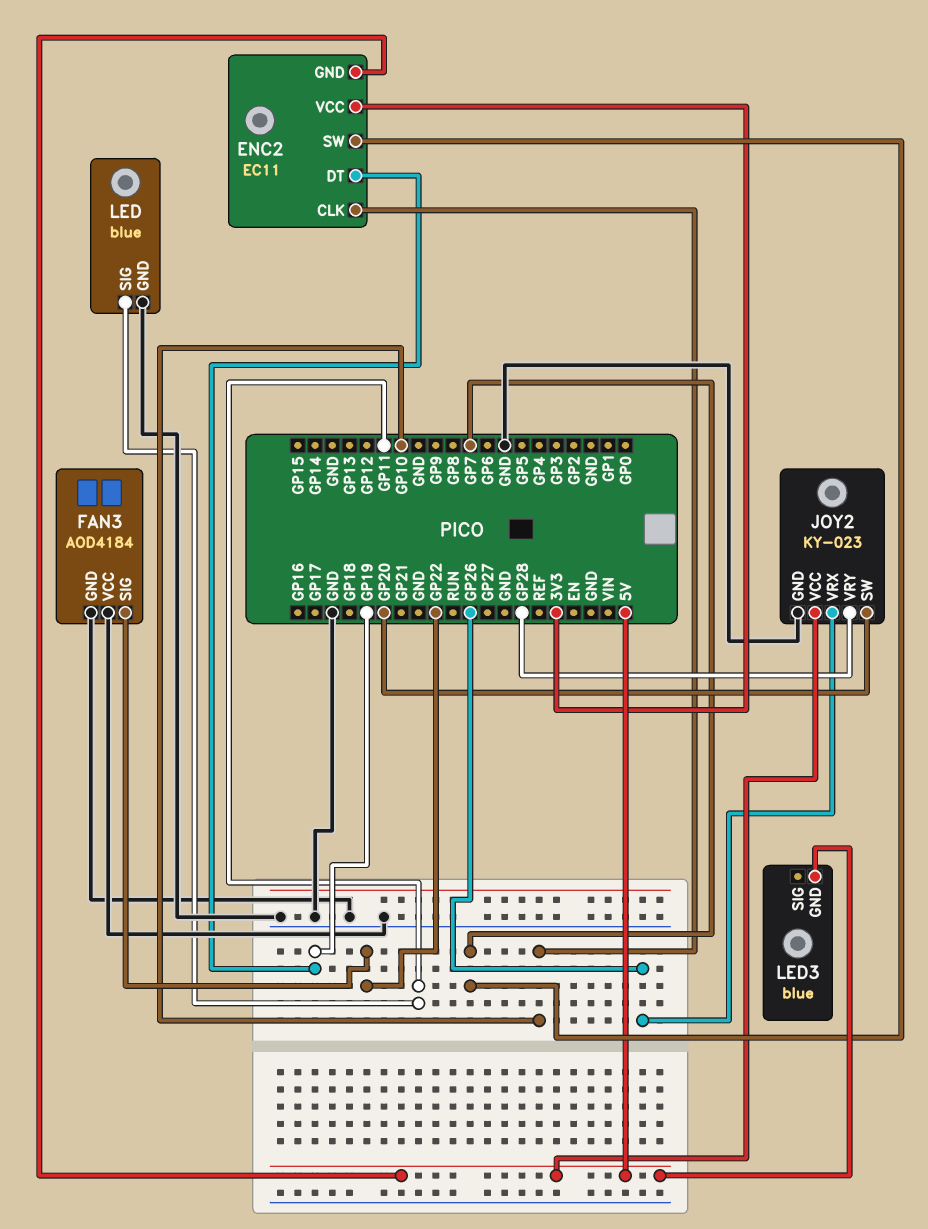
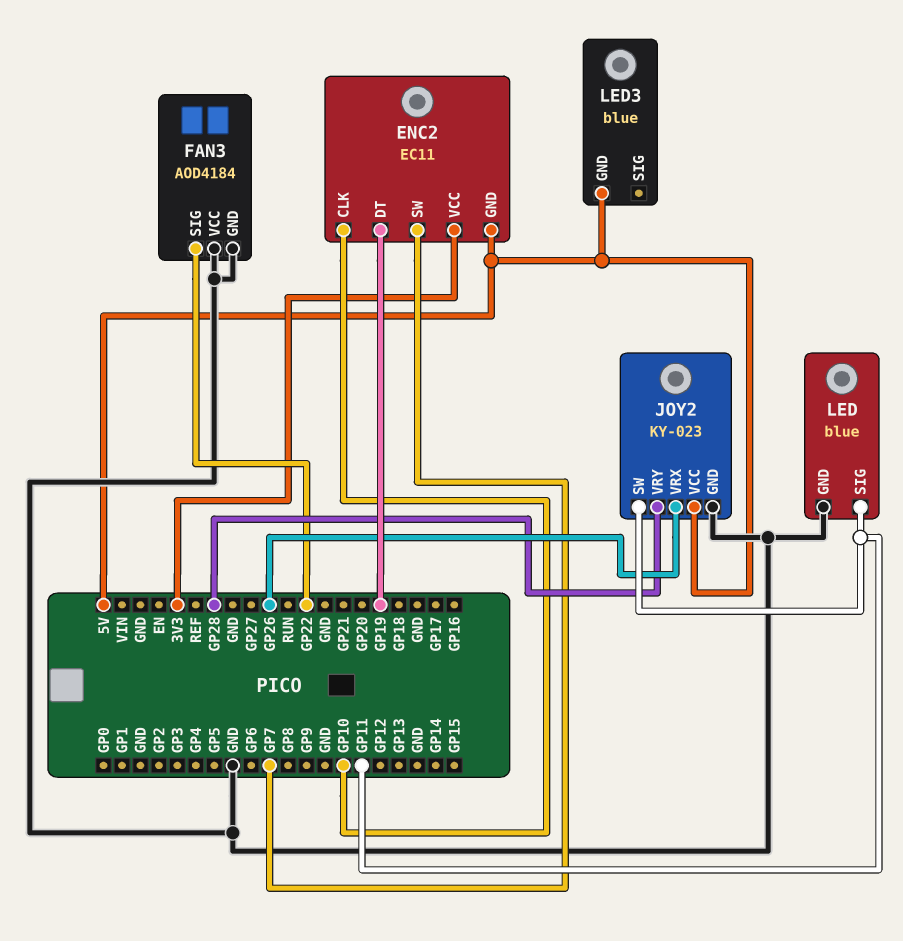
JOY2 pin SW: GP20 -> GP11

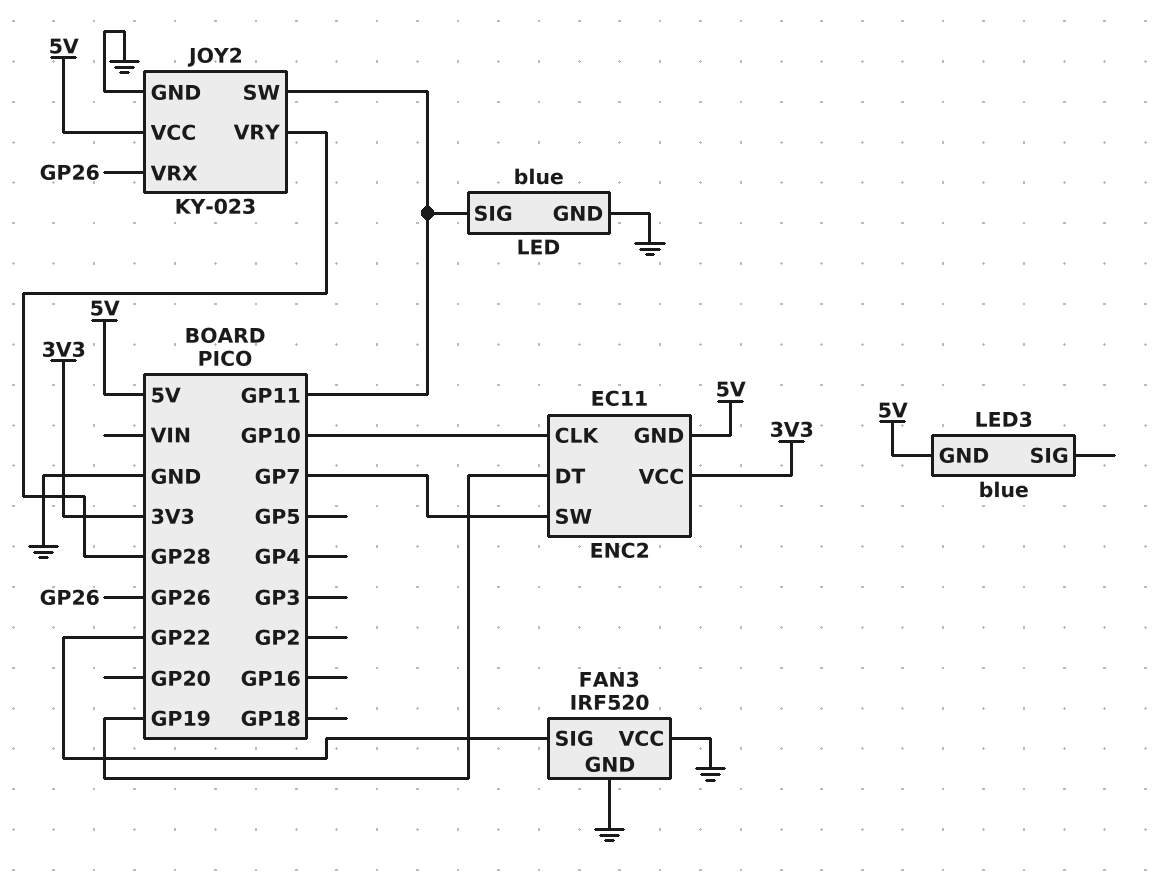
FAN3: AOD4184 -> IRF520

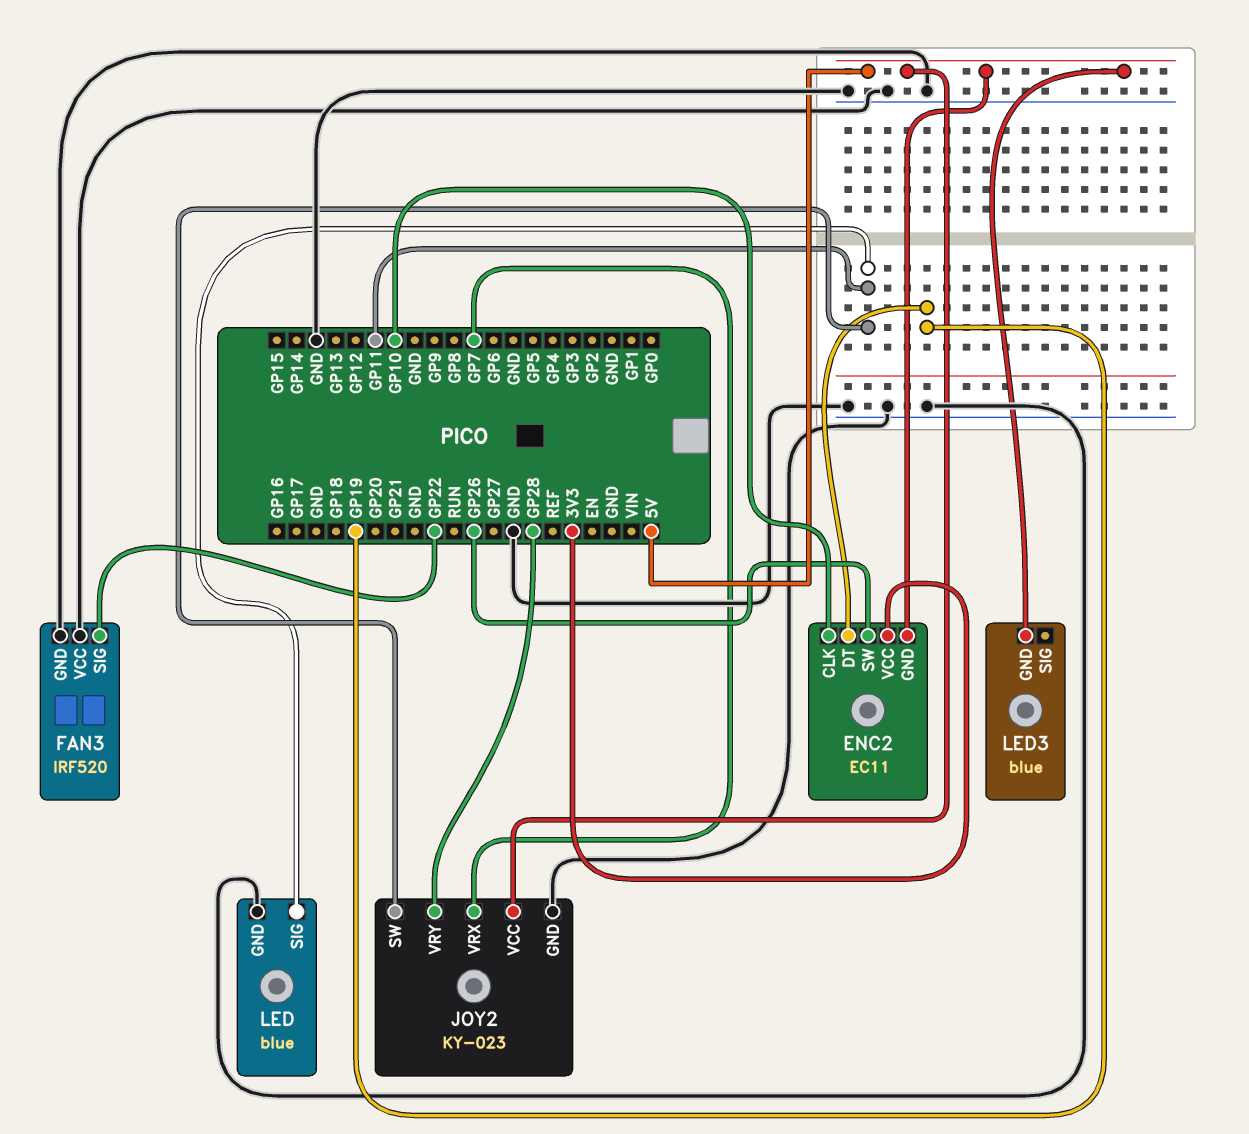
ENC2 pin SW: GP7 -> GP26
JOY2 pin VRX: GP26 -> GP7

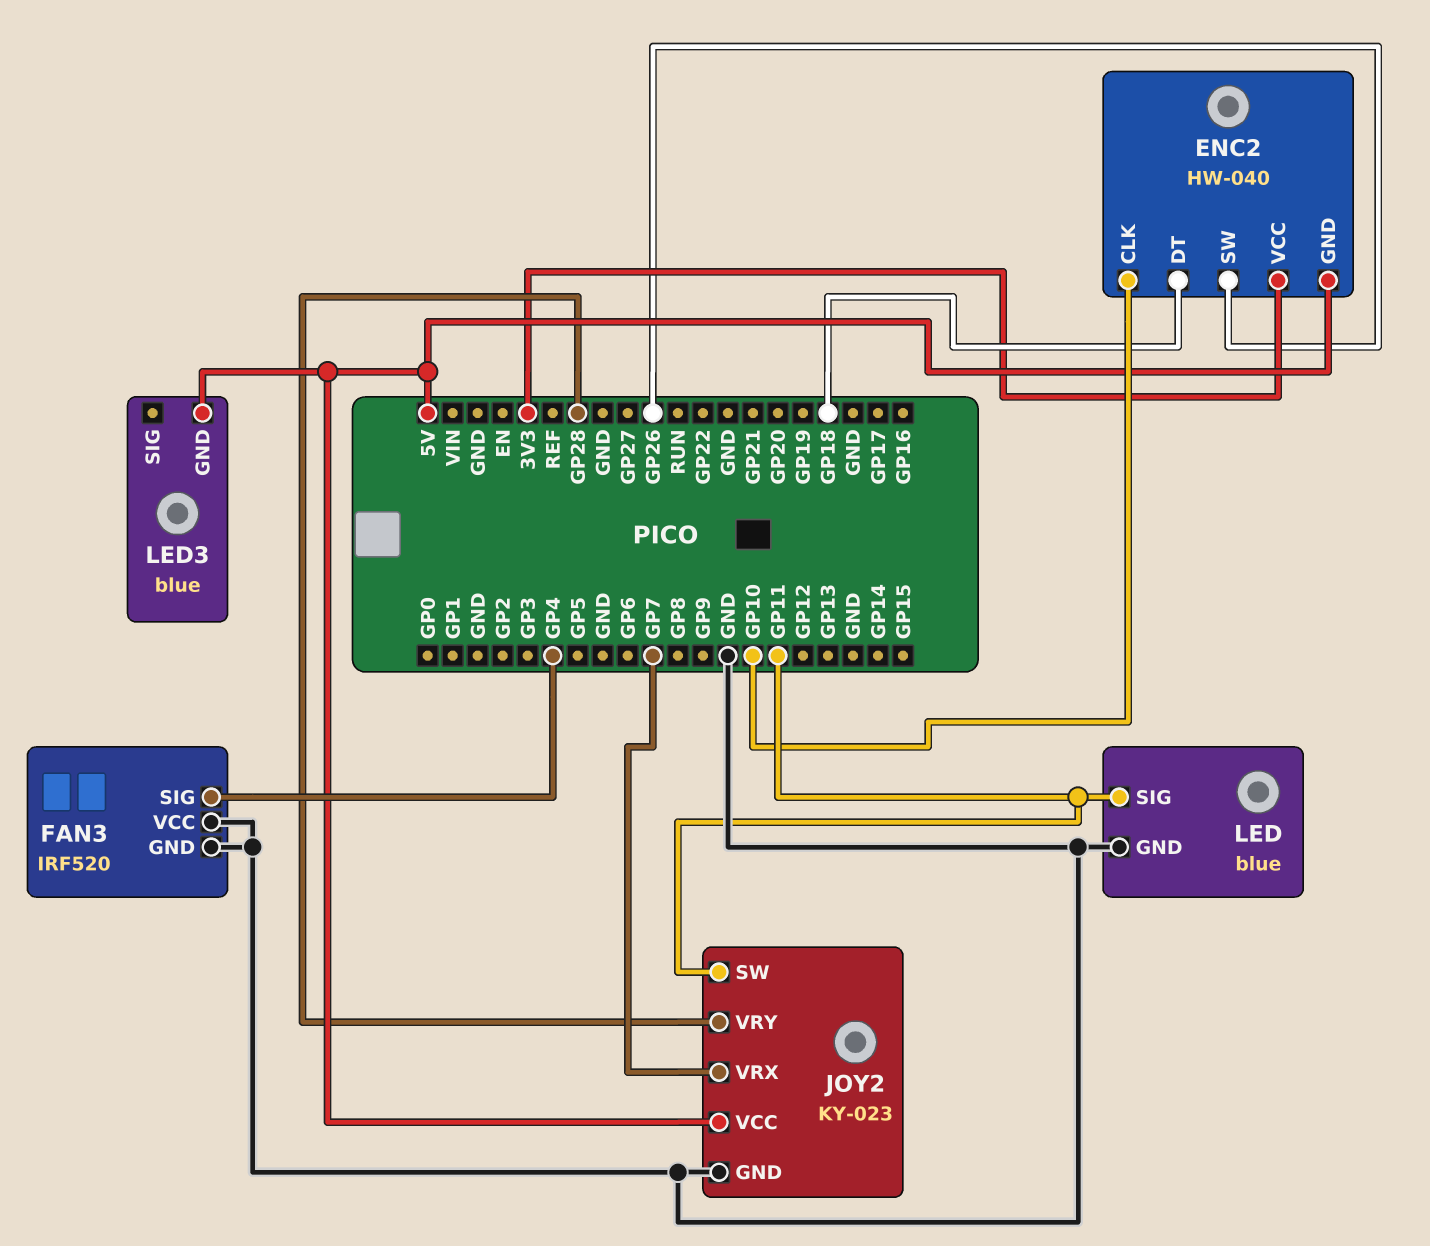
ENC2: EC11 -> HW-040
ENC2 pin DT: GP19 -> GP18
FAN3 pin SIG: GP22 -> GP4

